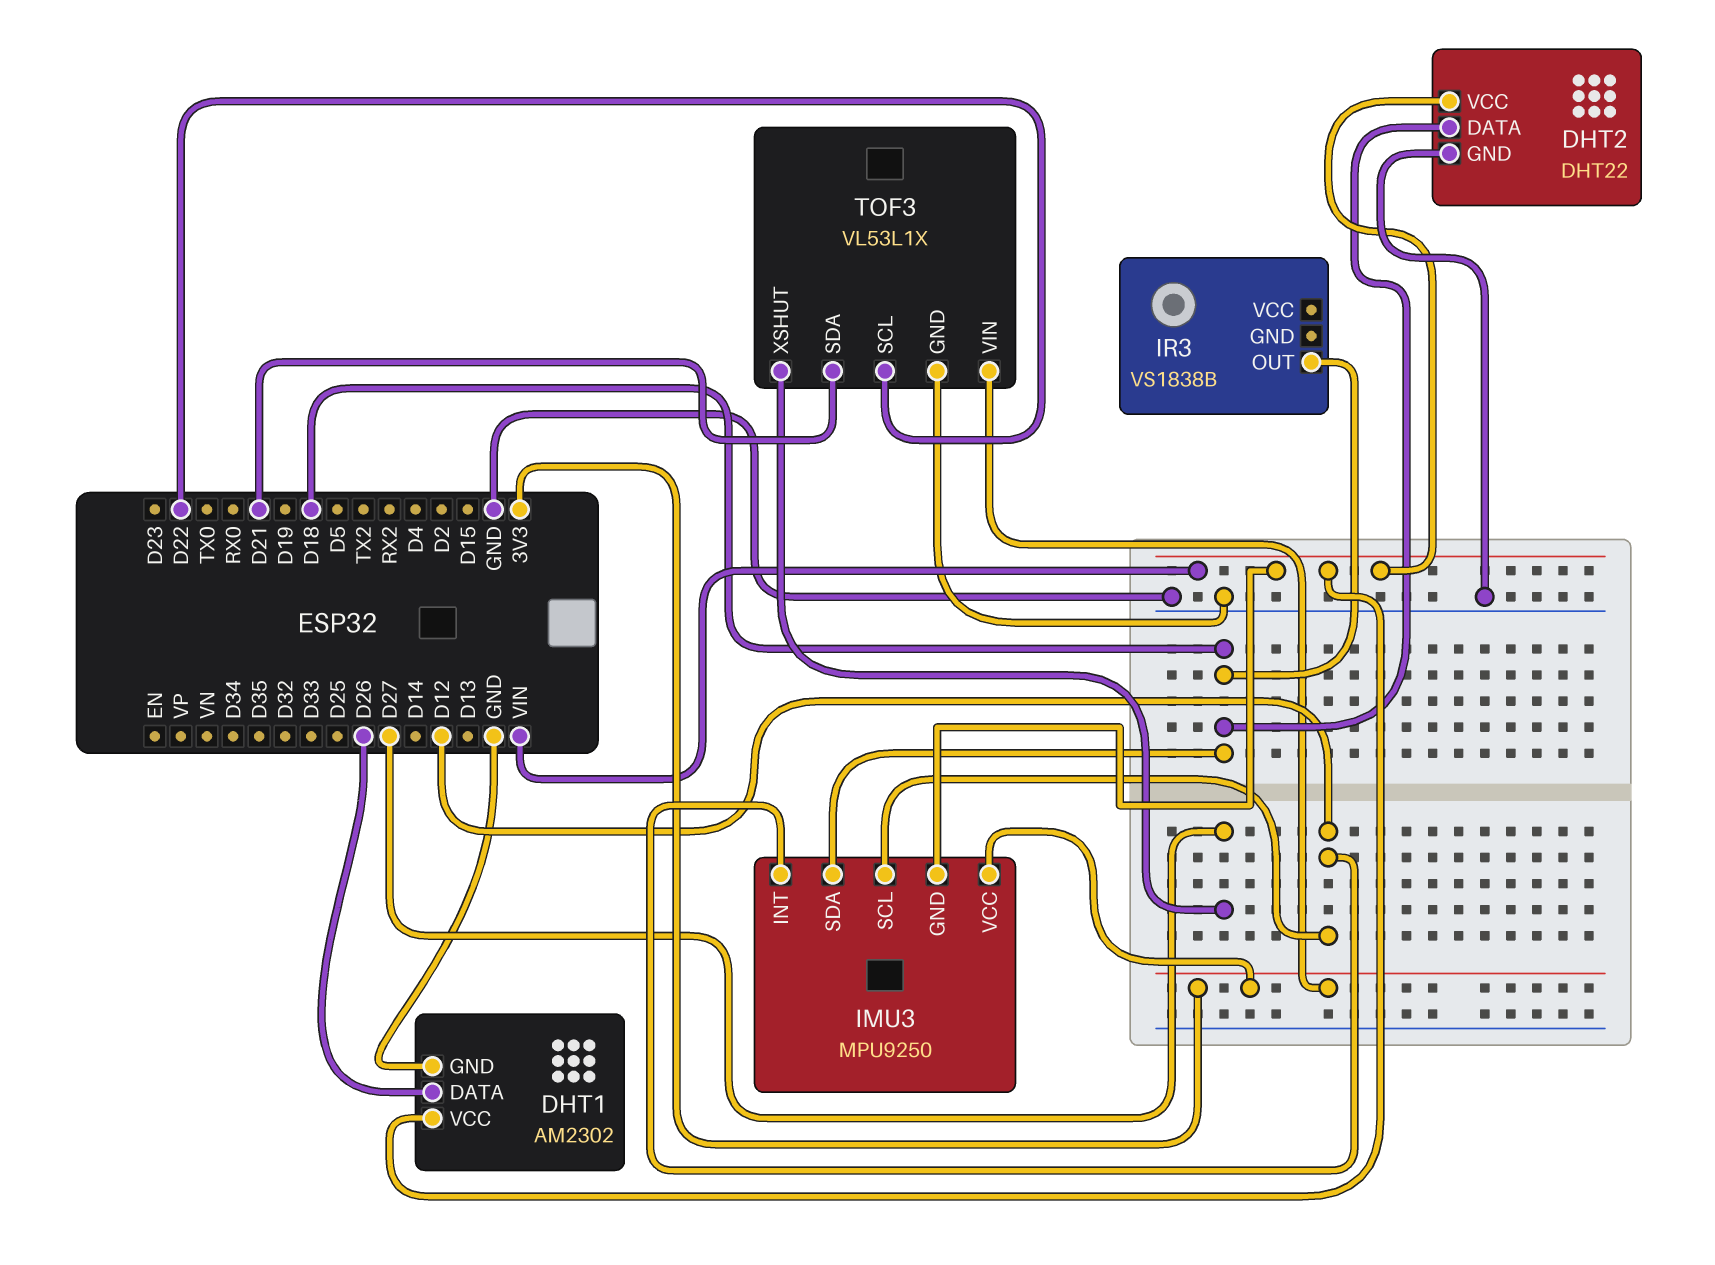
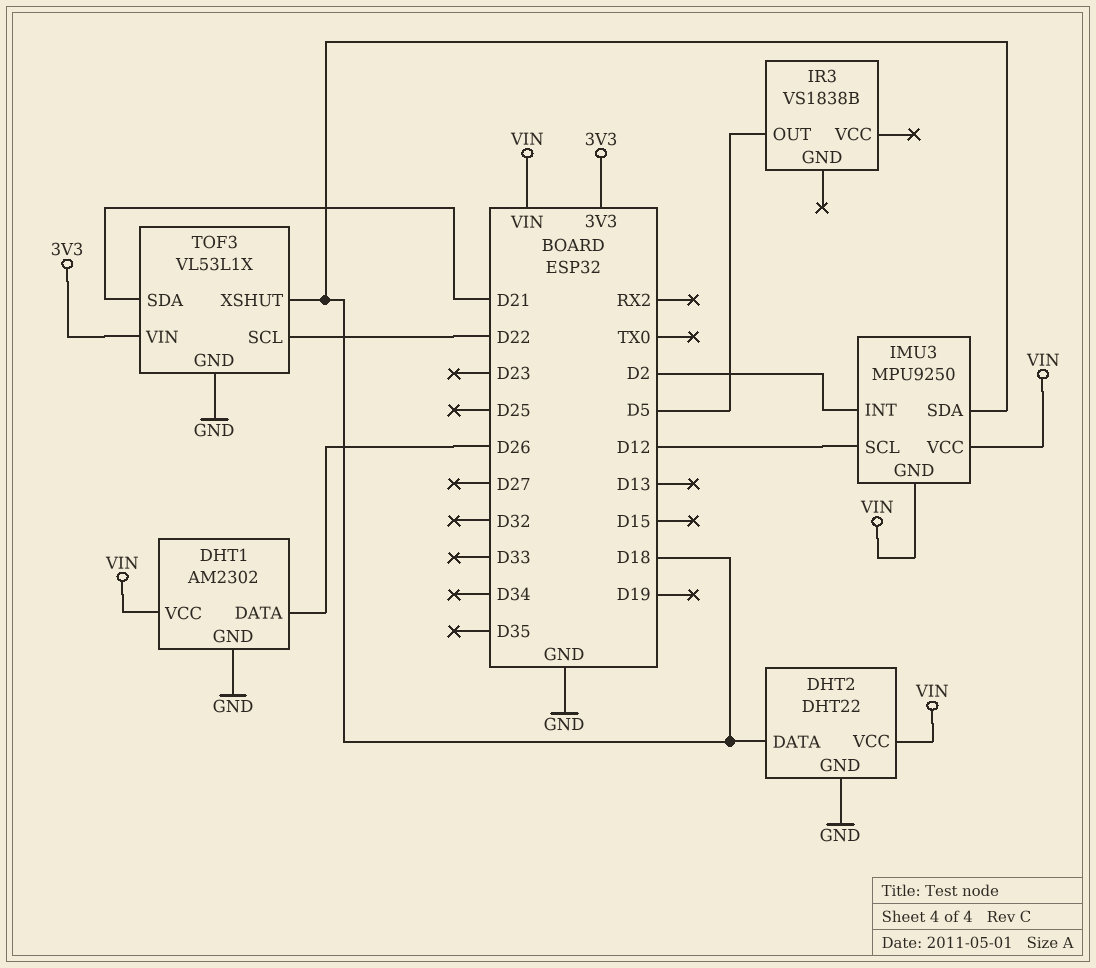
IMU3 pin INT: D12 -> D2
IMU3 pin VCC: 3V3 -> VIN
IR3 pin OUT: D18 -> D5
TOF3 pin XSHUT: D27 -> D18

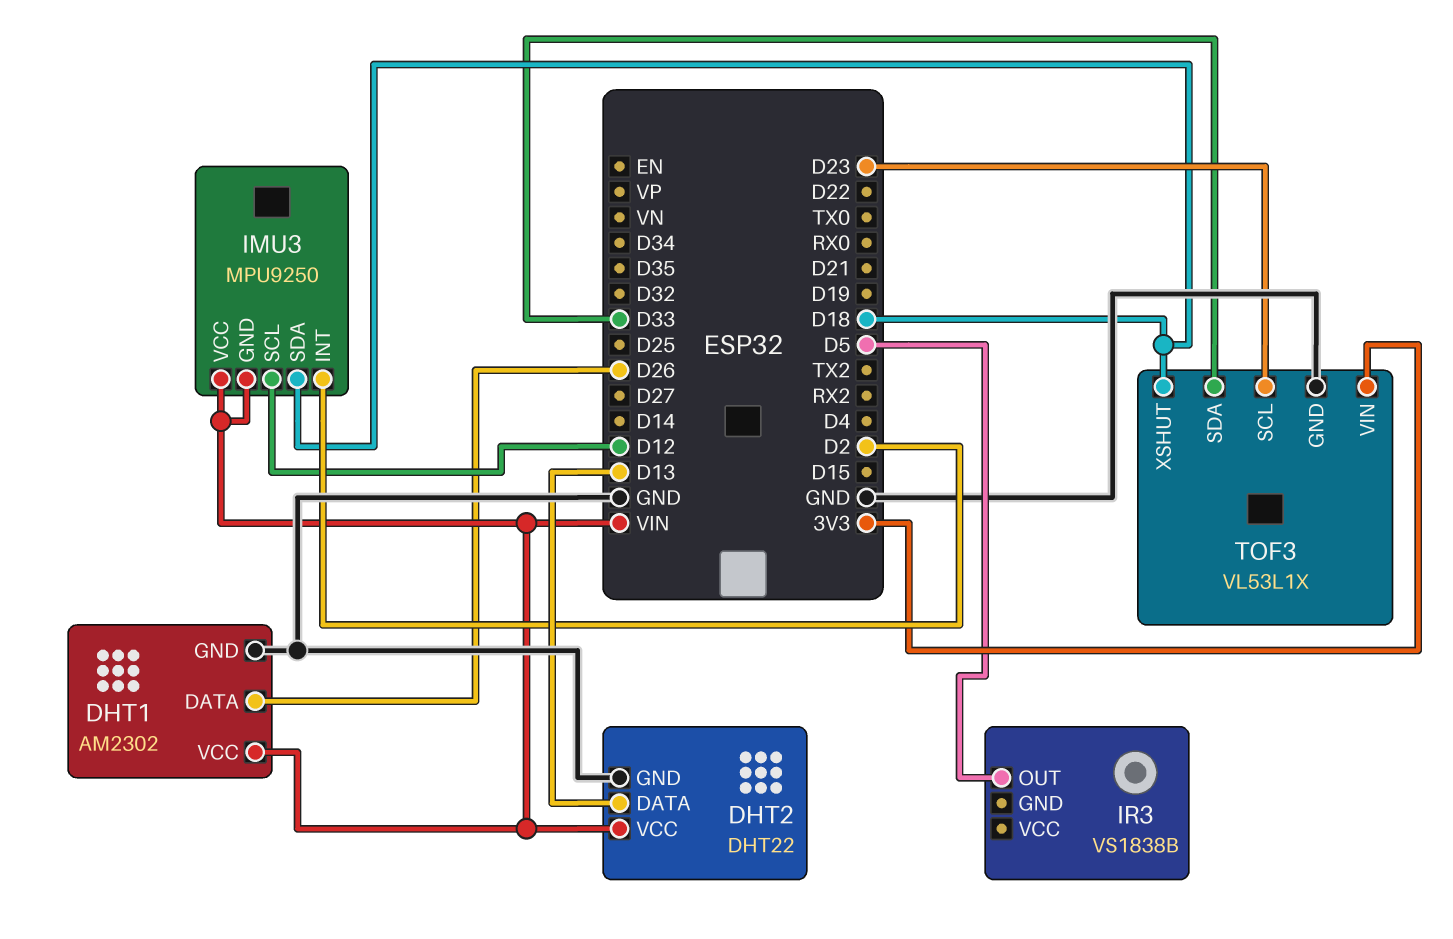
DHT2 pin DATA: D18 -> D13
TOF3 pin SCL: D22 -> D23
TOF3 pin SDA: D21 -> D33

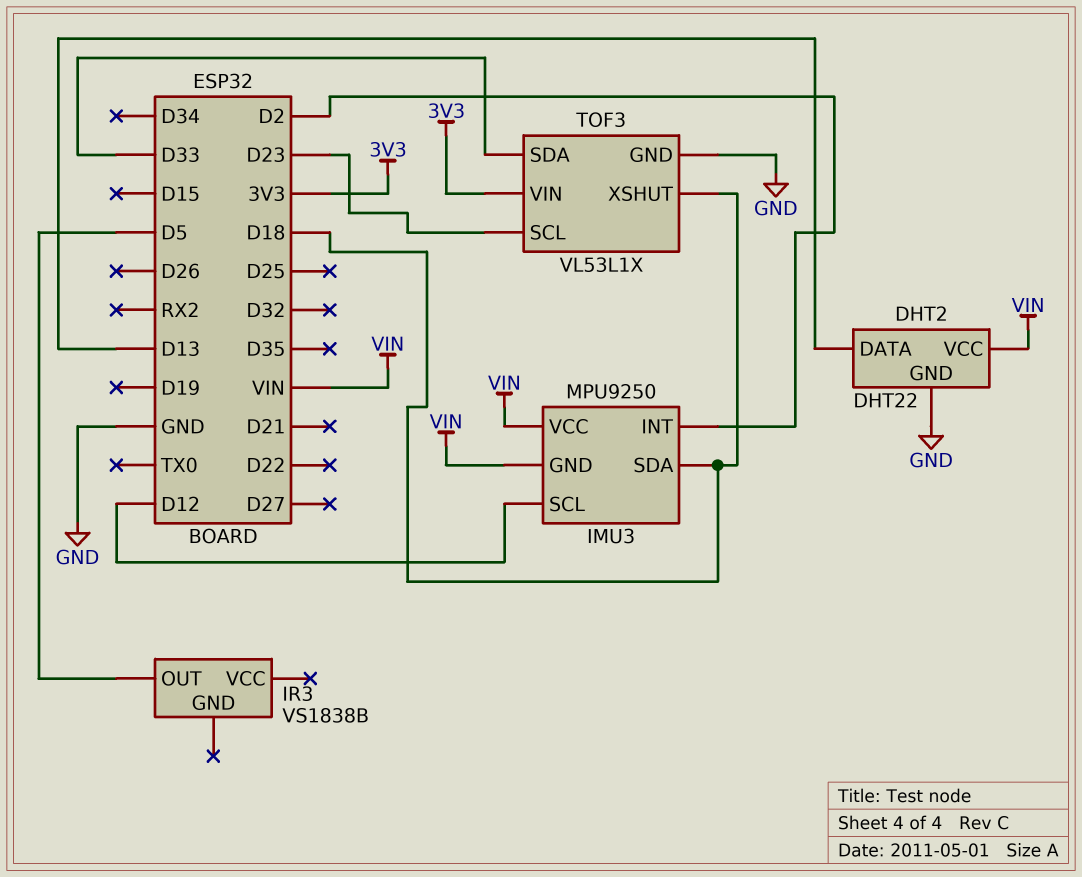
DHT1: AM2302 -> none
DHT1 pin DATA: D26 -> none
DHT1 pin GND: GND -> none
DHT1 pin VCC: VIN -> none

